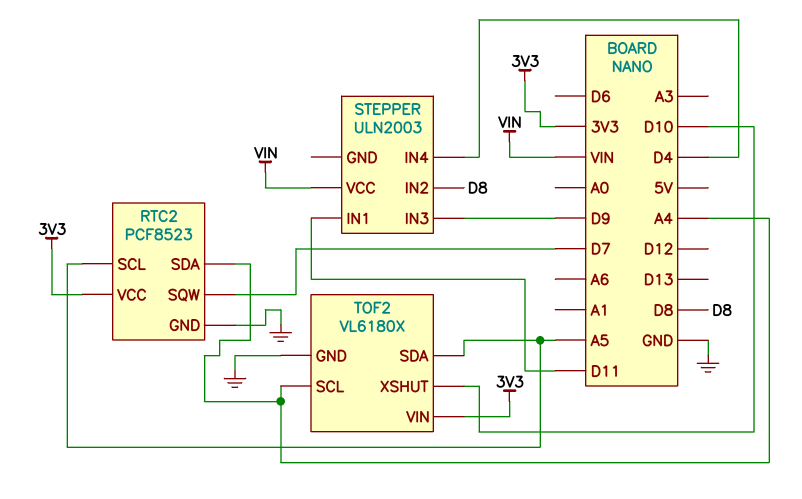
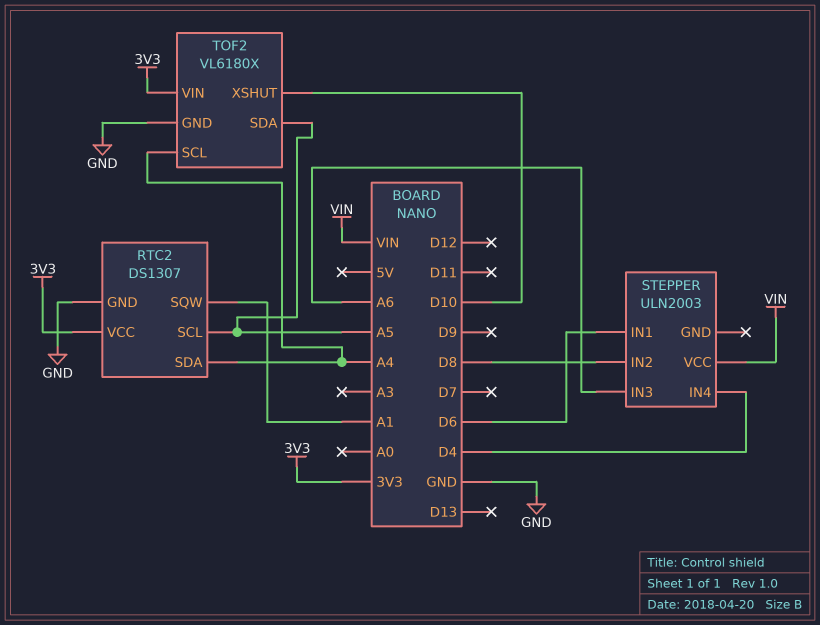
RTC2: PCF8523 -> DS1307
RTC2 pin SQW: D7 -> A1
STEPPER pin IN1: D11 -> D6
STEPPER pin IN3: D9 -> A6

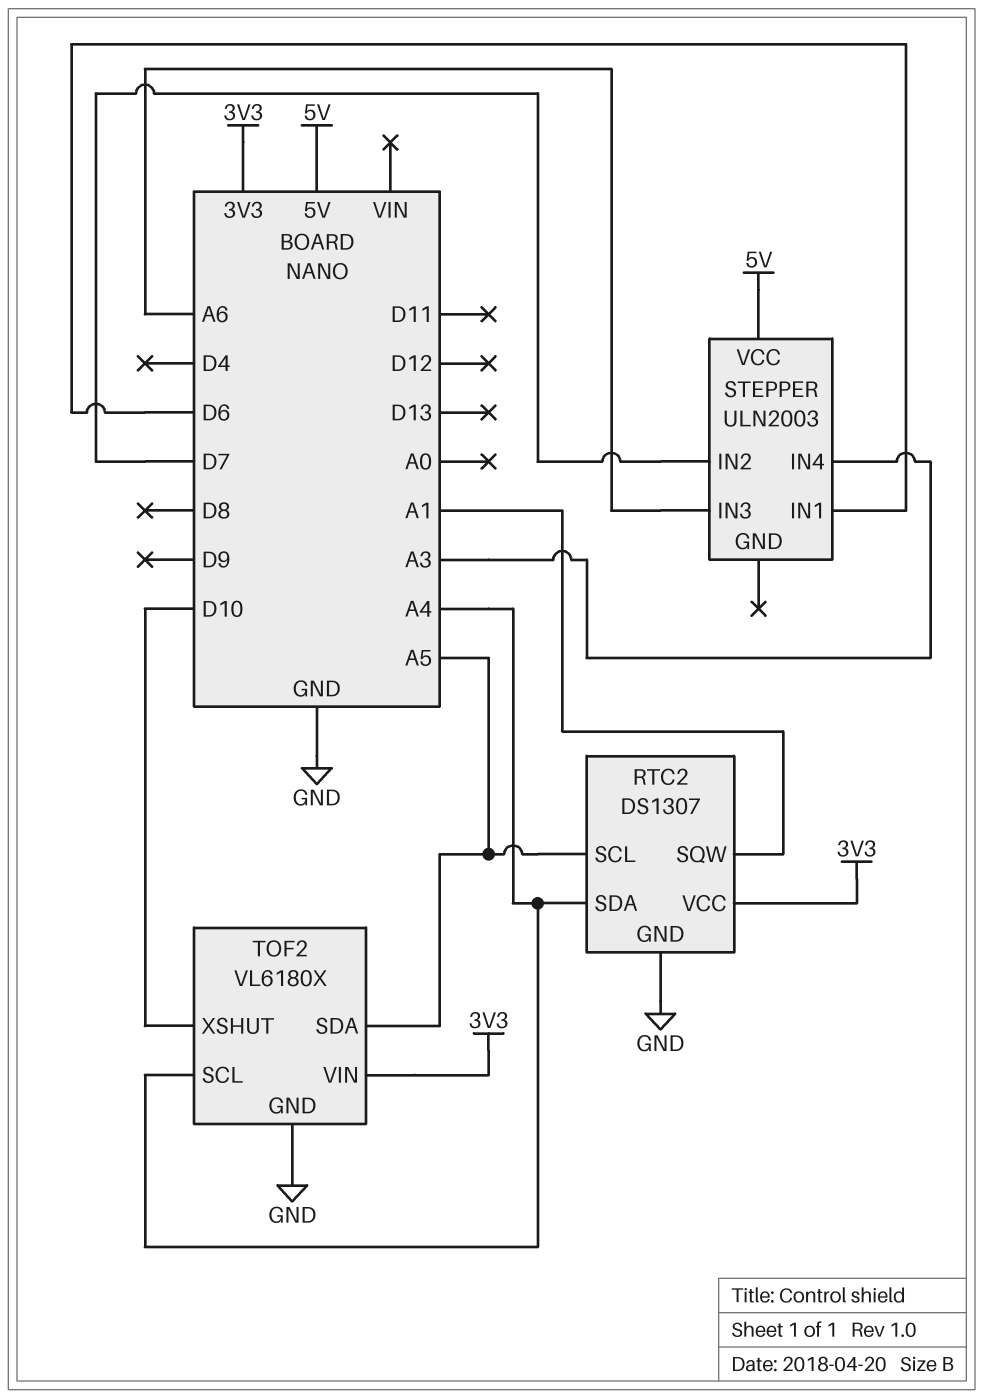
STEPPER pin IN2: D8 -> D7
STEPPER pin IN4: D4 -> A3
STEPPER pin VCC: VIN -> 5V

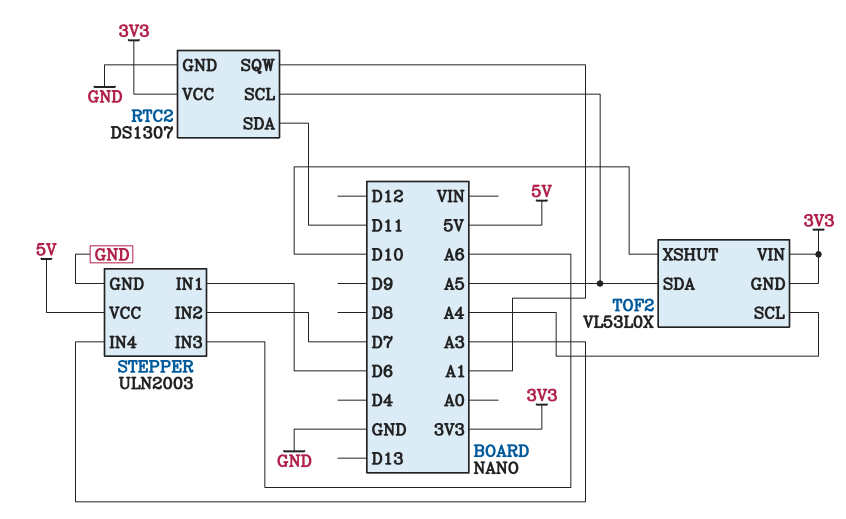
RTC2 pin SDA: A4 -> D11
STEPPER pin GND: none -> GND
TOF2: VL6180X -> VL53L0X
TOF2 pin GND: GND -> 3V3

